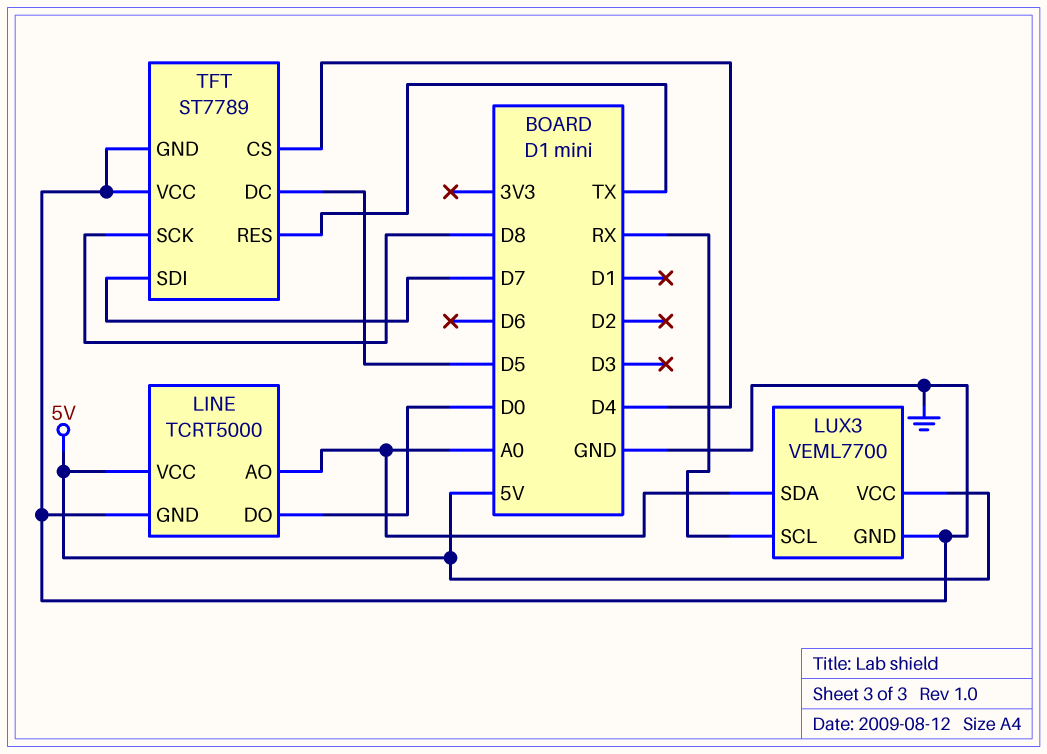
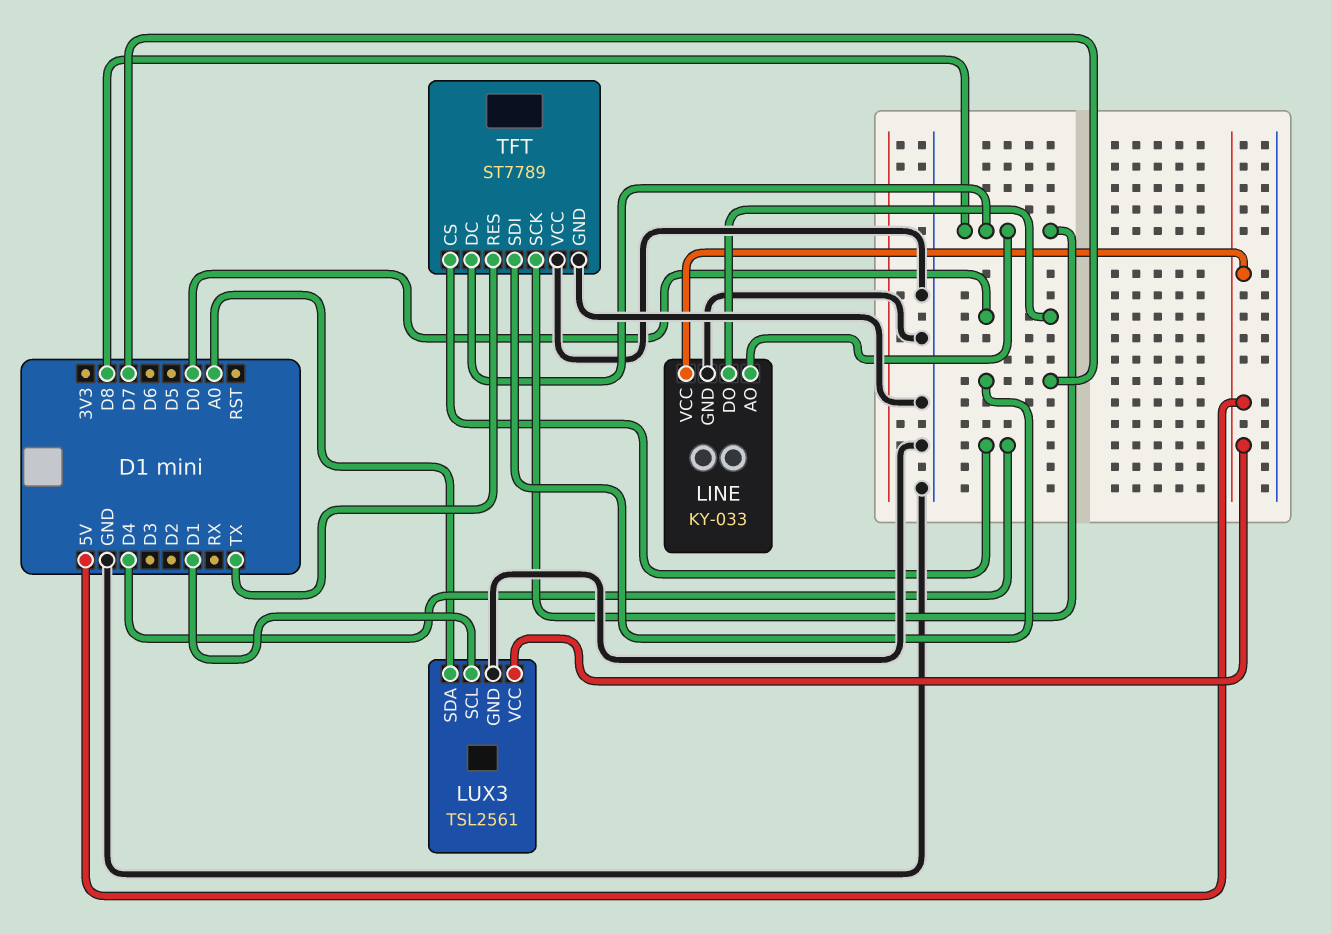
LINE: TCRT5000 -> KY-033
LINE pin AO: A0 -> D8
LUX3: VEML7700 -> TSL2561
LUX3 pin SCL: RX -> D1
TFT pin DC: D5 -> D8

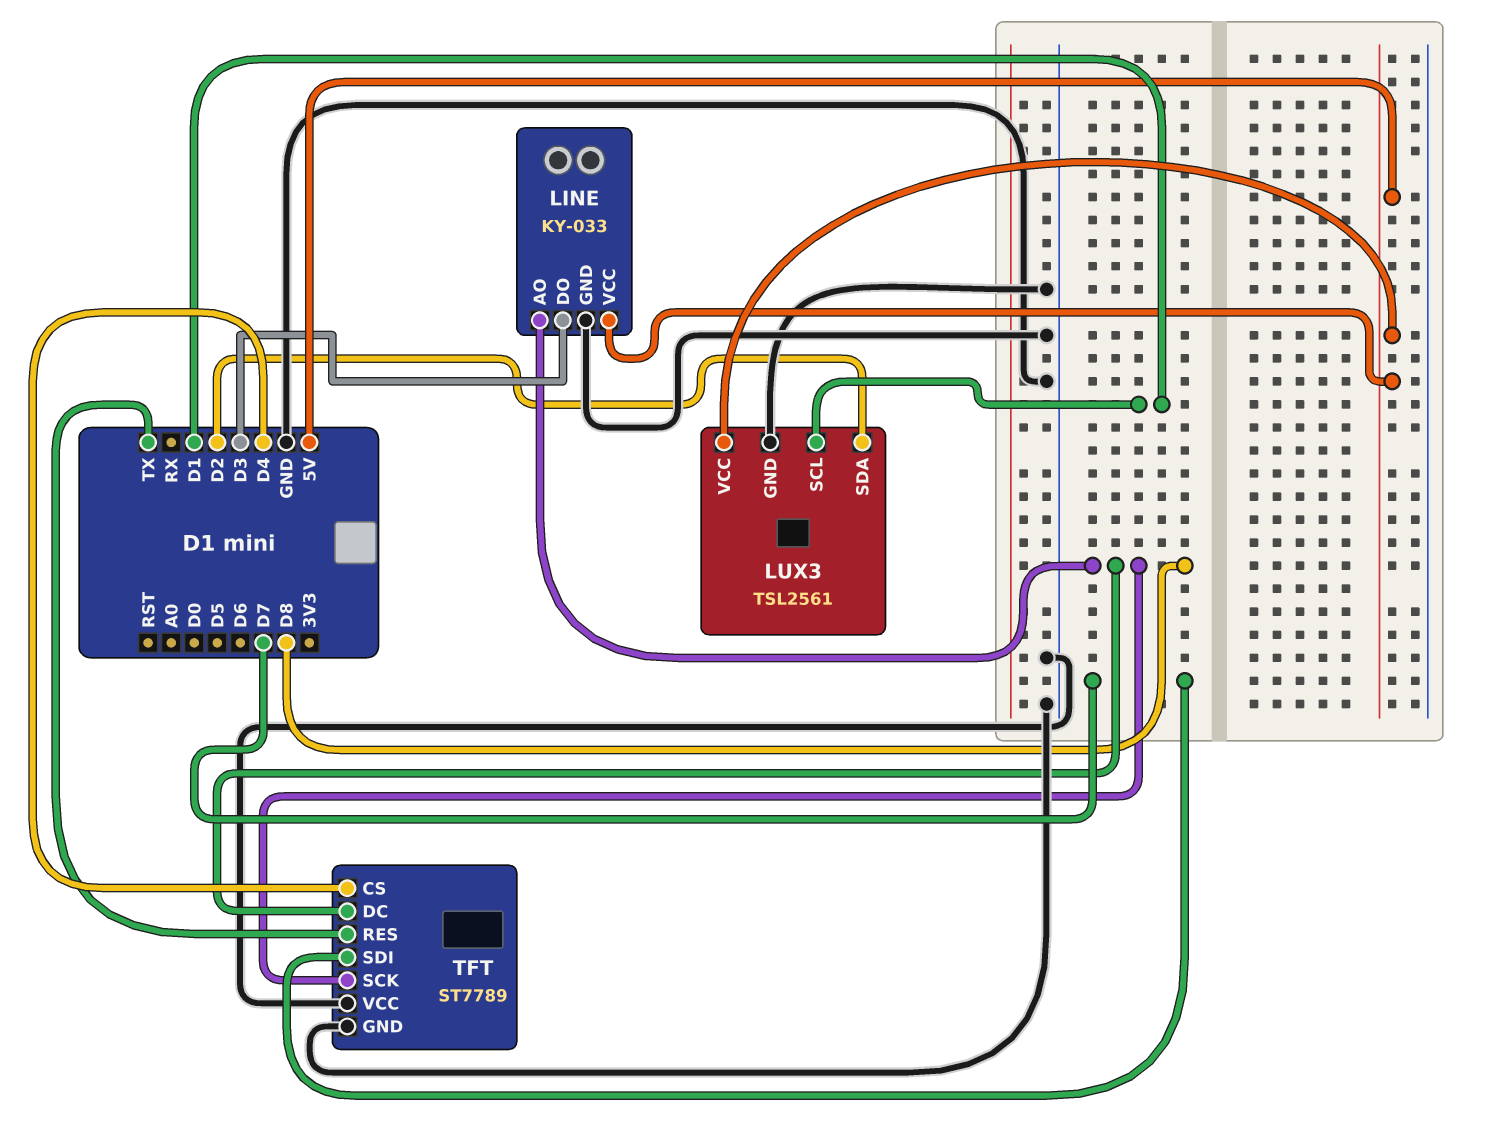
LINE pin DO: D0 -> D3
LUX3 pin SDA: A0 -> D2

